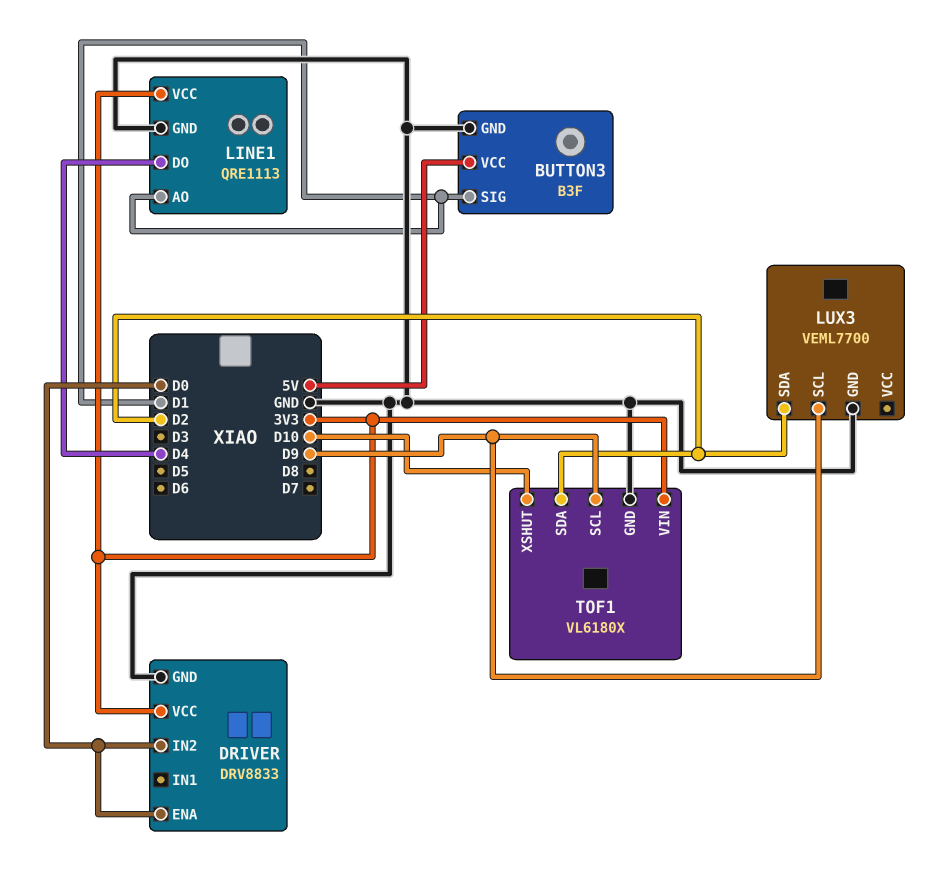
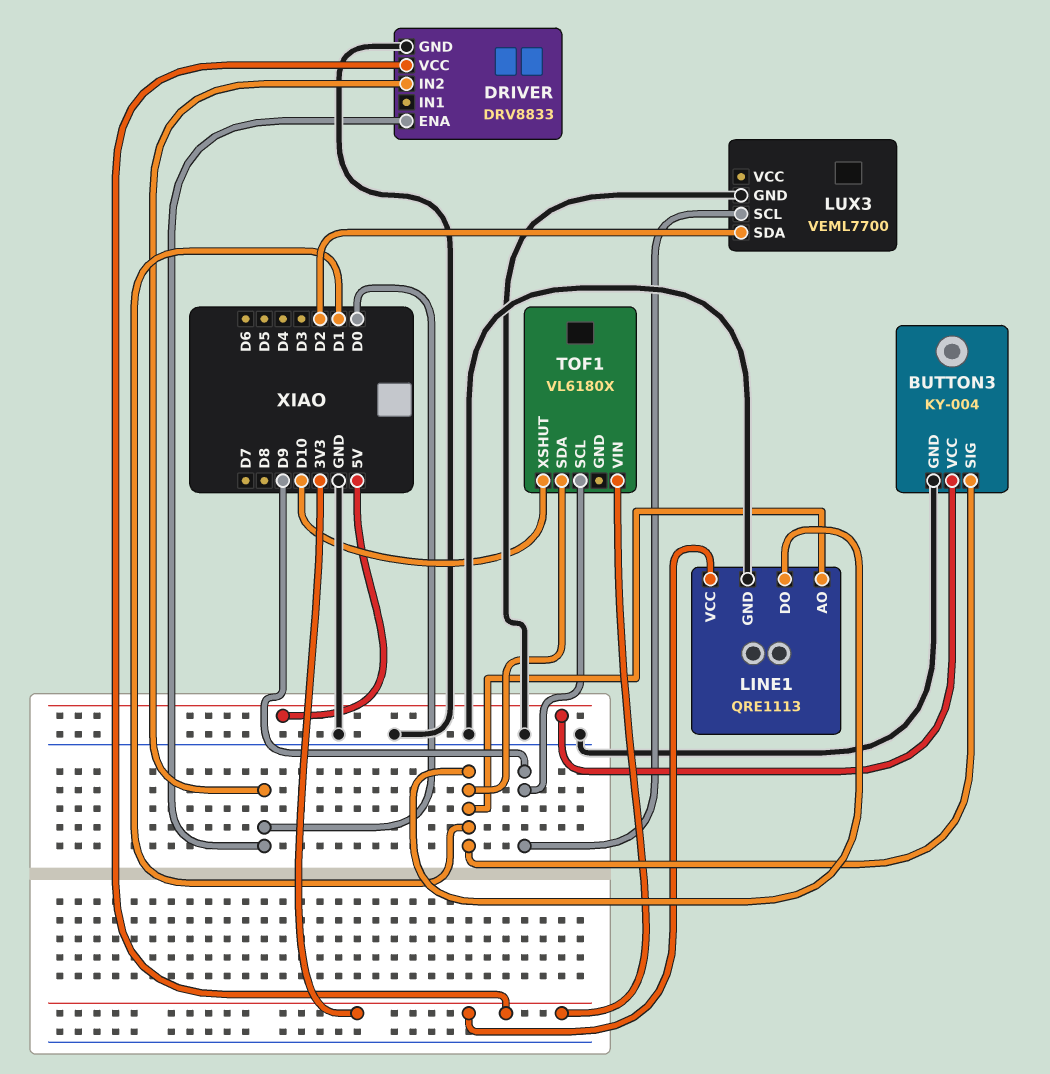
BUTTON3: B3F -> KY-004
LINE1 pin DO: D4 -> D1
TOF1 pin GND: GND -> none
TOF1 pin SDA: D2 -> D1

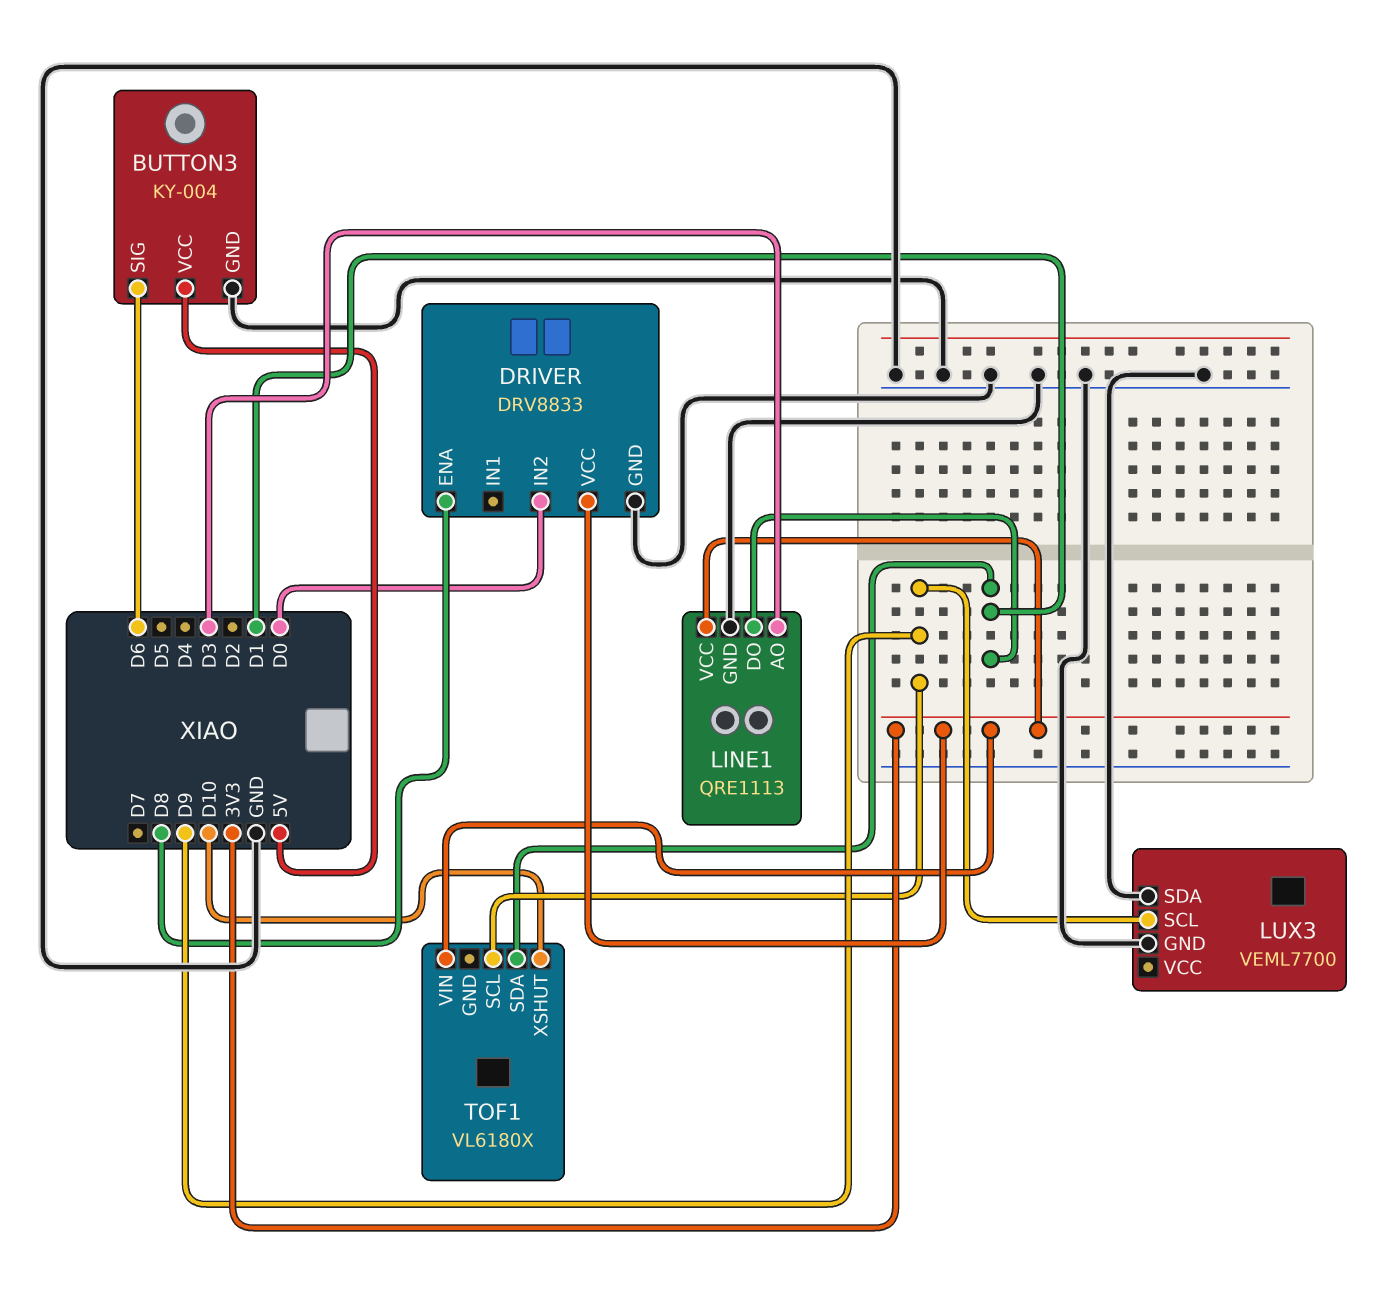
BUTTON3 pin SIG: D1 -> D6
DRIVER pin ENA: D0 -> D8
LINE1 pin AO: D1 -> D3
LUX3 pin SDA: D2 -> GND

